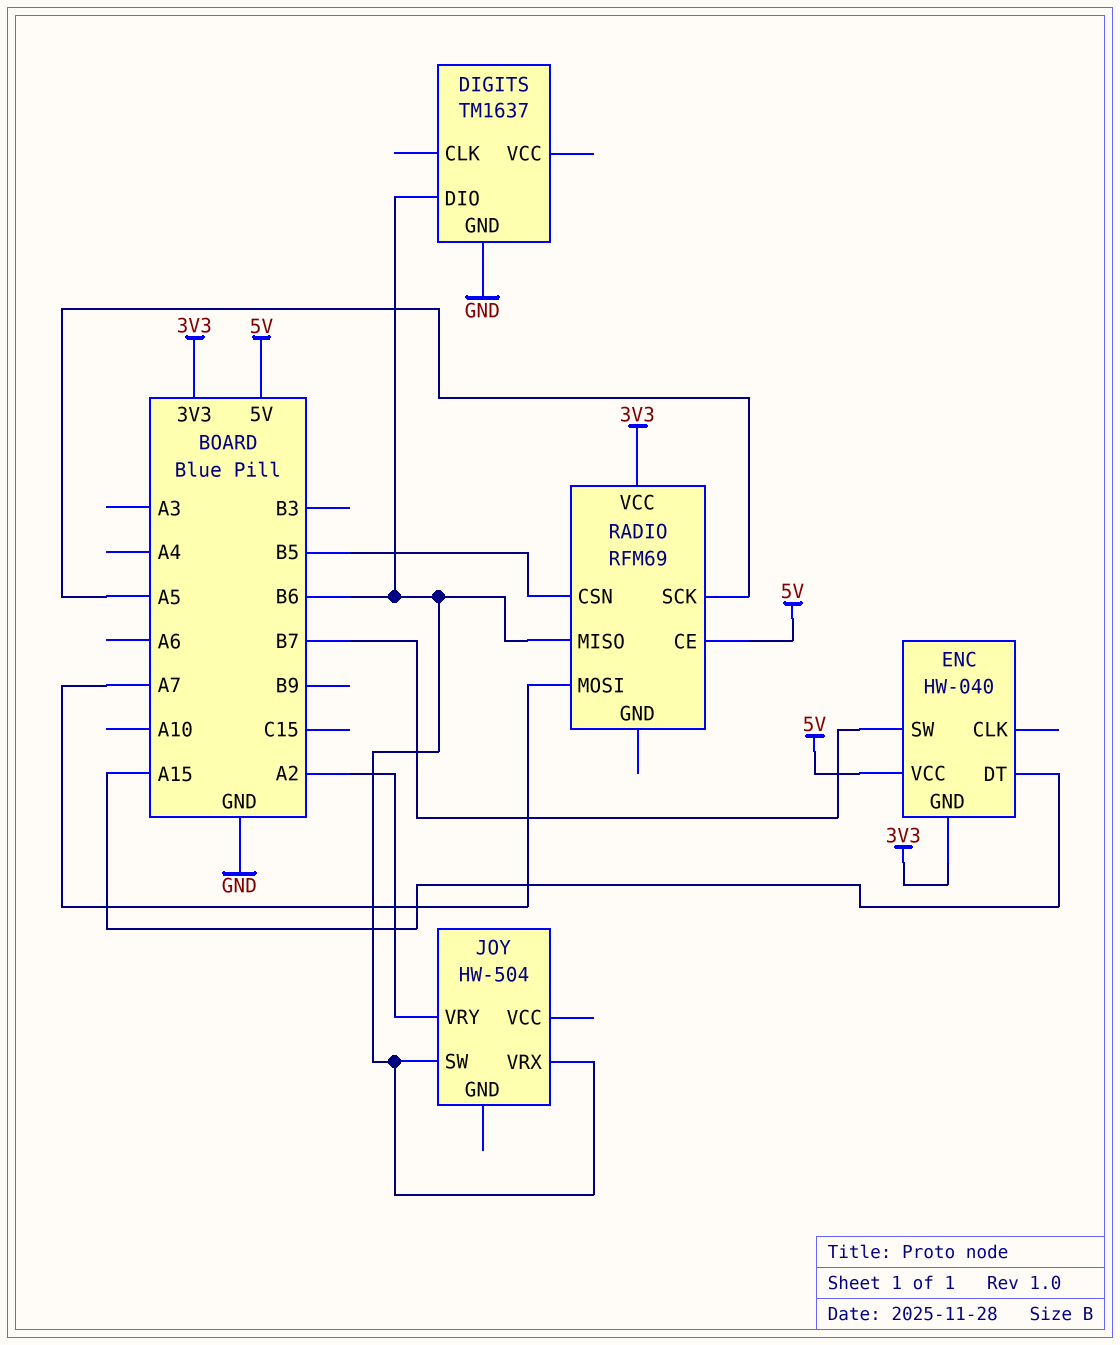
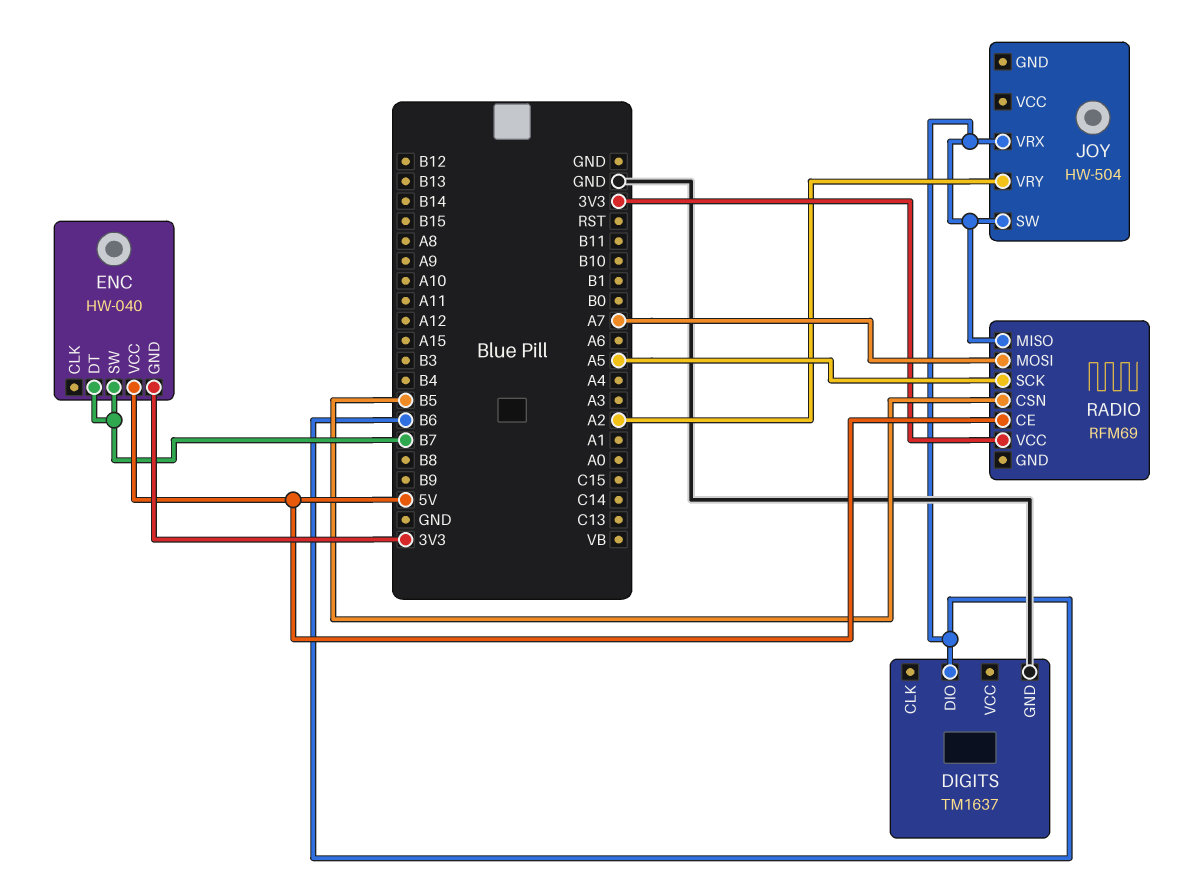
ENC pin DT: A15 -> B7

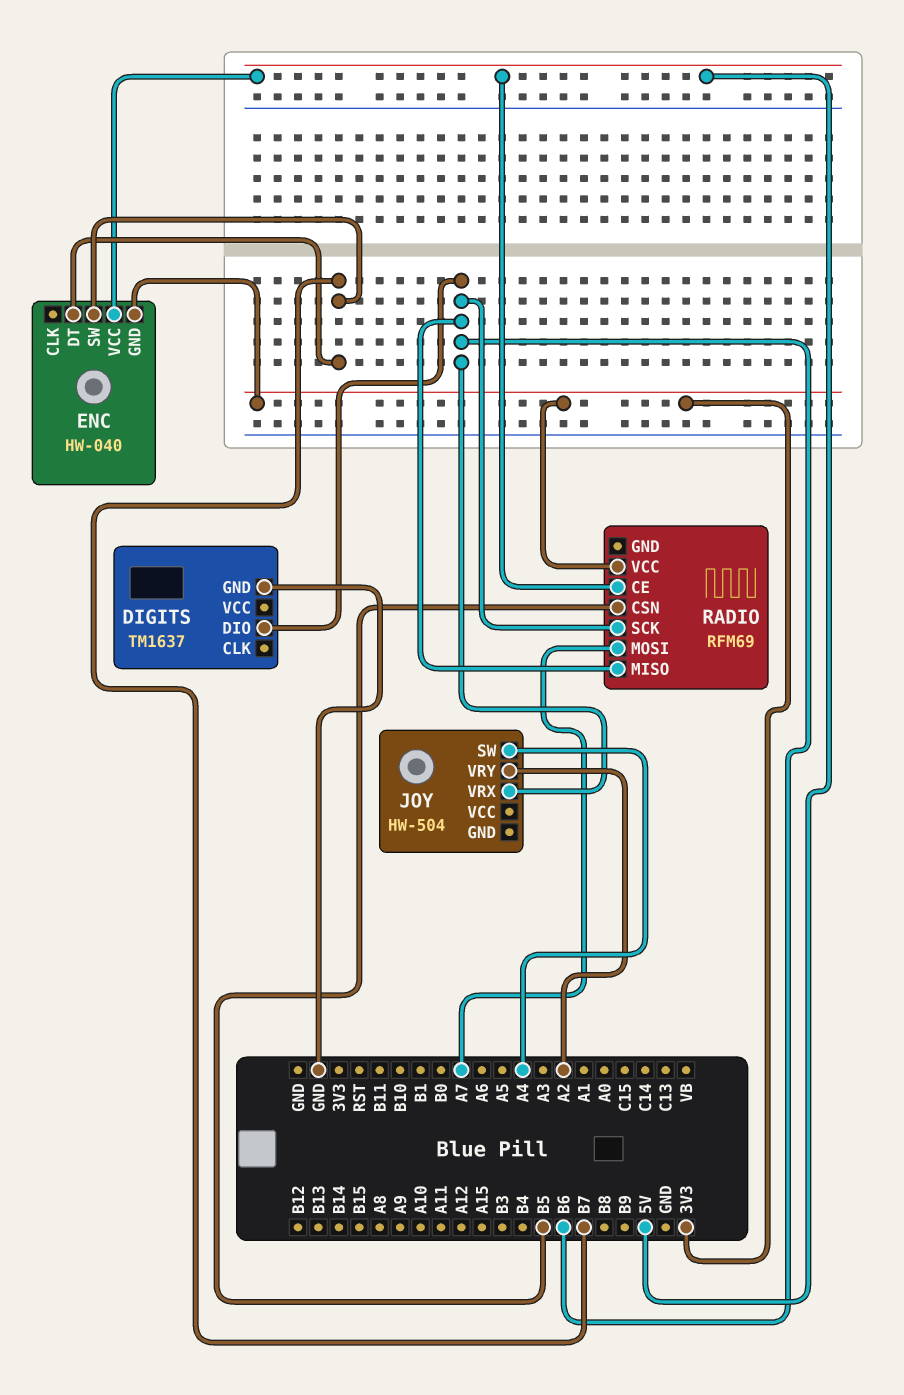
JOY pin SW: B6 -> A4
RADIO pin SCK: A5 -> B6

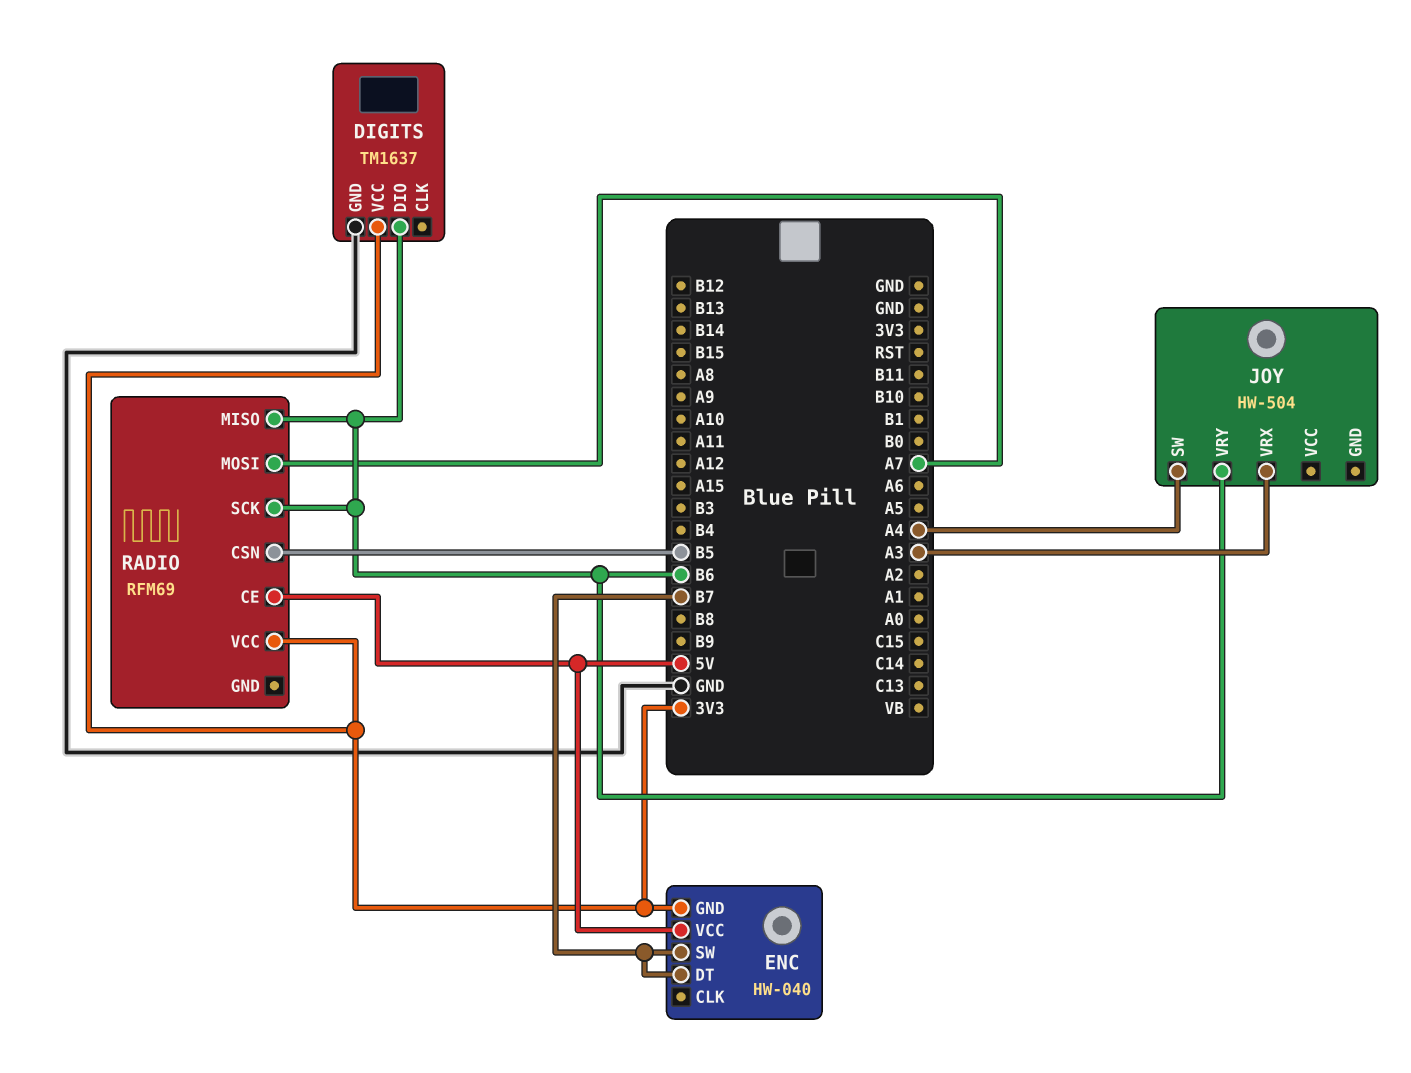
DIGITS pin VCC: none -> 3V3
JOY pin VRX: B6 -> A3
JOY pin VRY: A2 -> B6

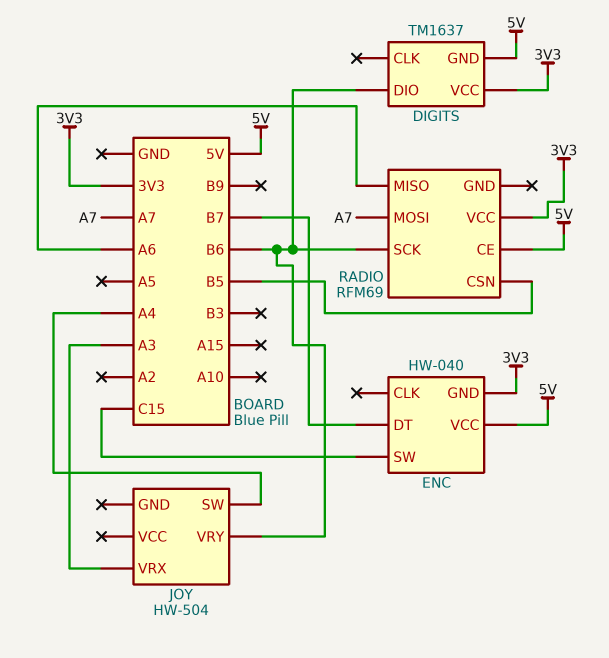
DIGITS pin GND: GND -> 5V
ENC pin SW: B7 -> C15
RADIO pin MISO: B6 -> A6

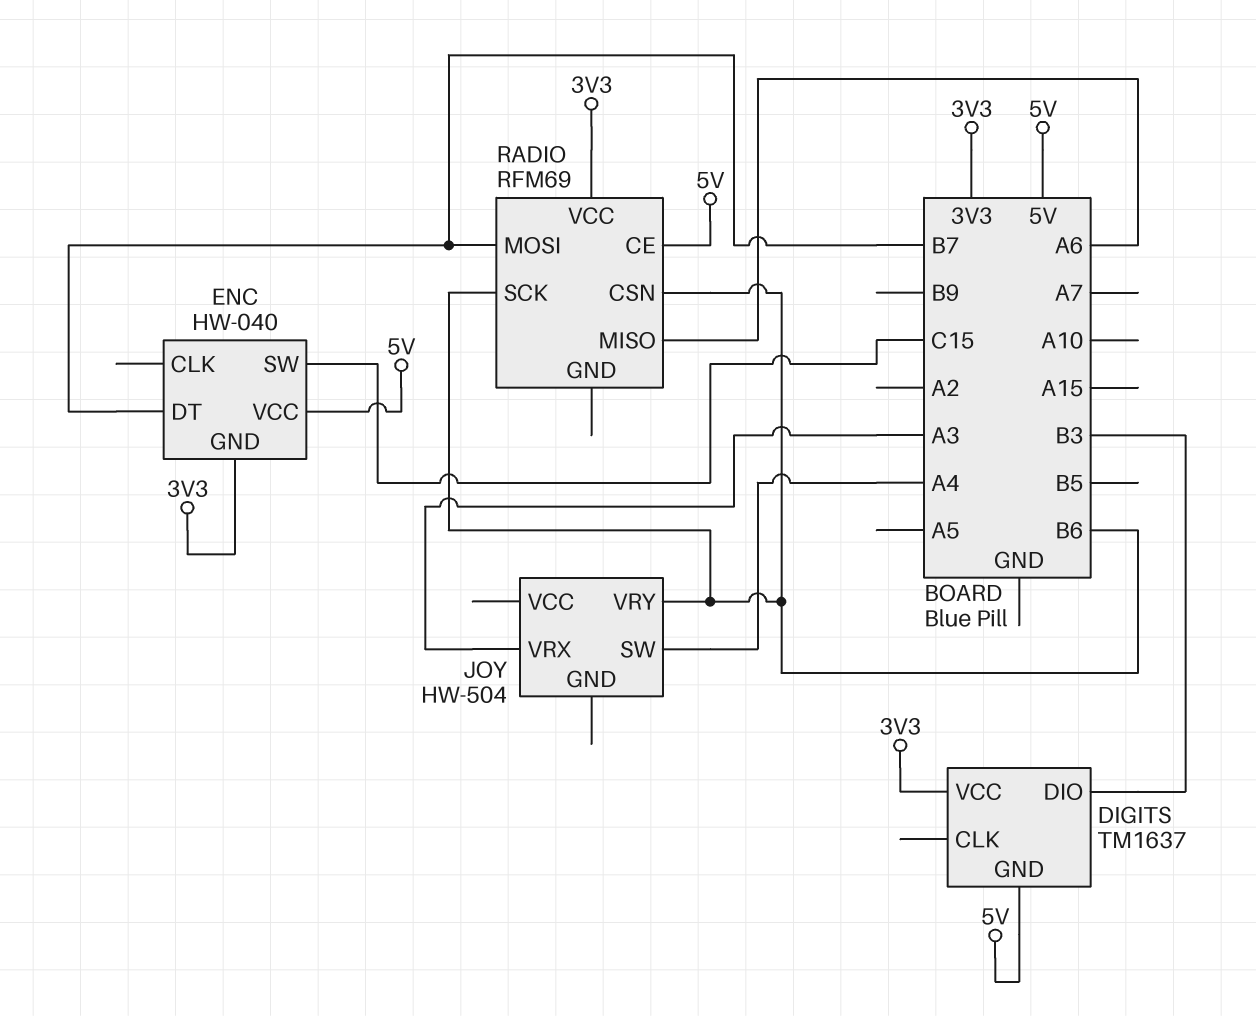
DIGITS pin DIO: B6 -> B3
RADIO pin CSN: B5 -> B6
RADIO pin MOSI: A7 -> B7

